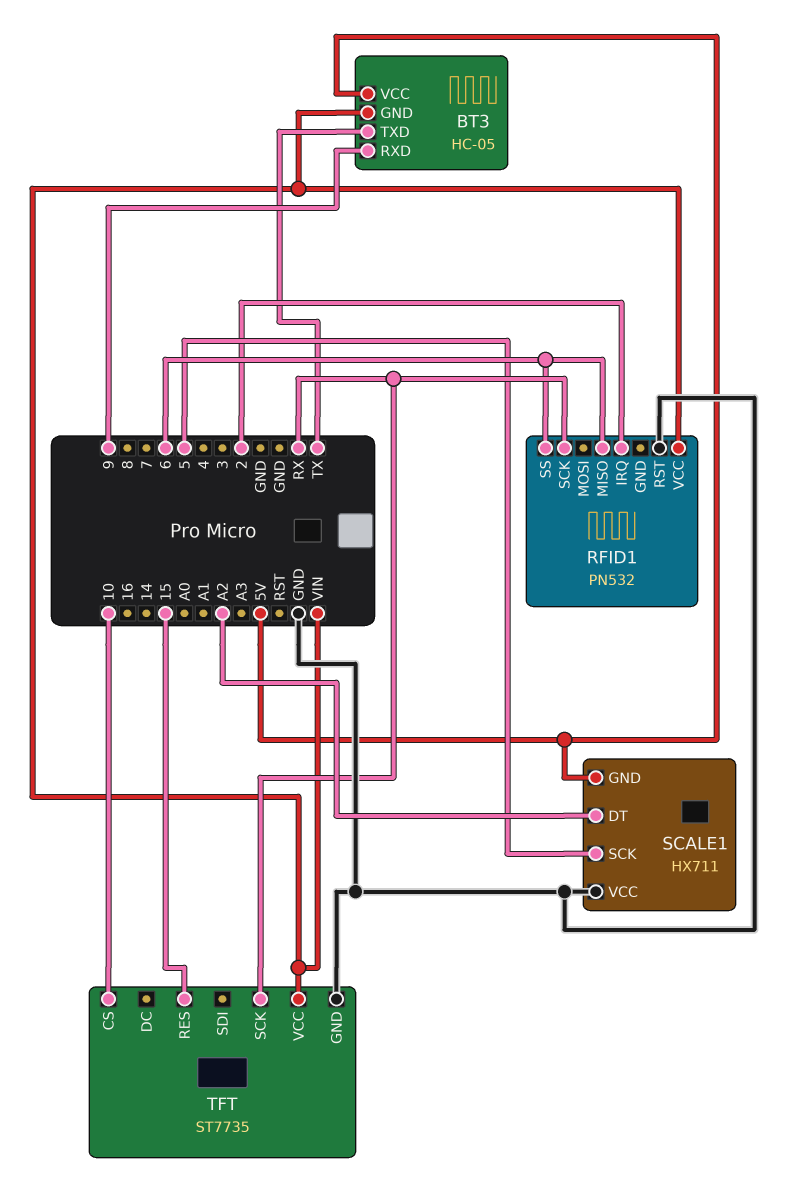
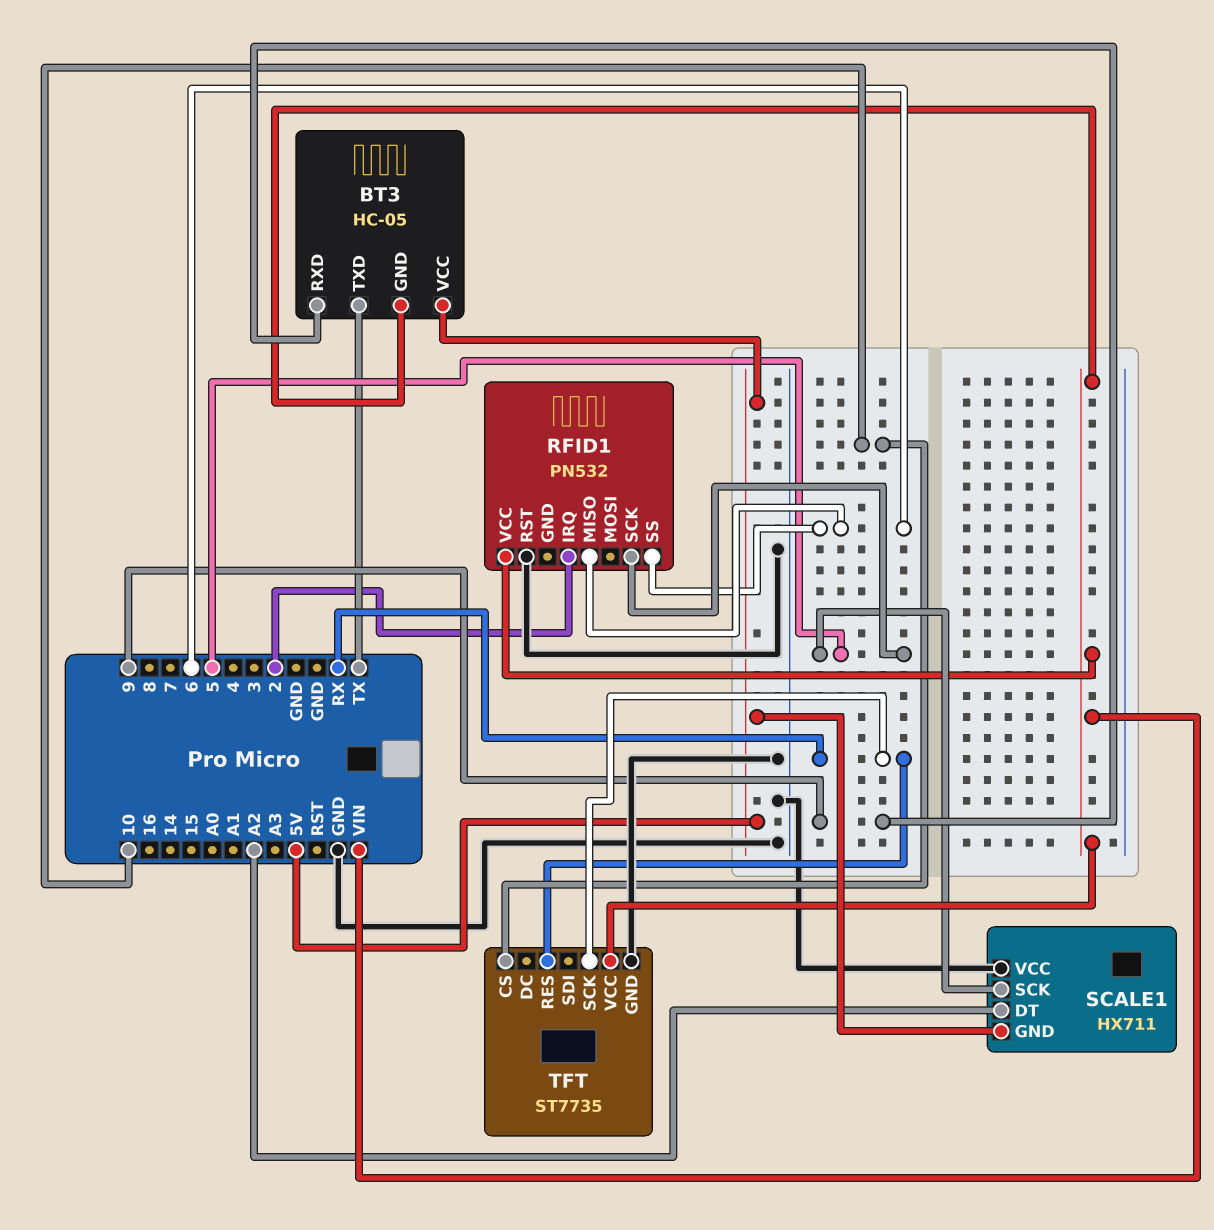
RFID1 pin SCK: RX -> 5
TFT pin RES: 15 -> RX

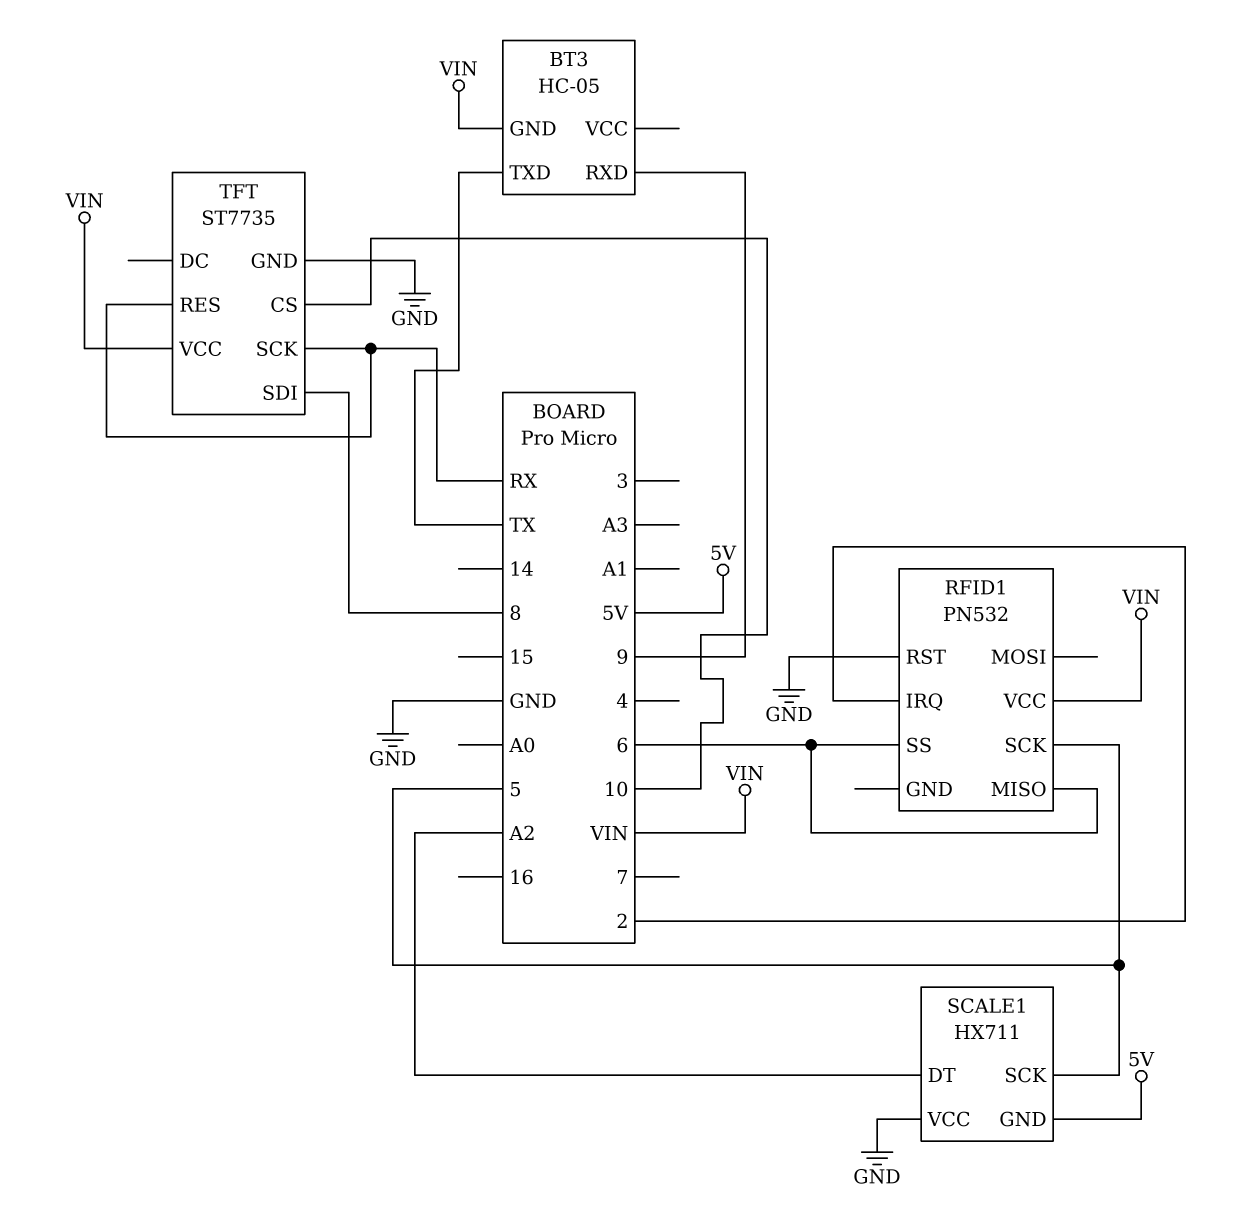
BT3 pin VCC: 5V -> none
TFT pin SDI: none -> 8

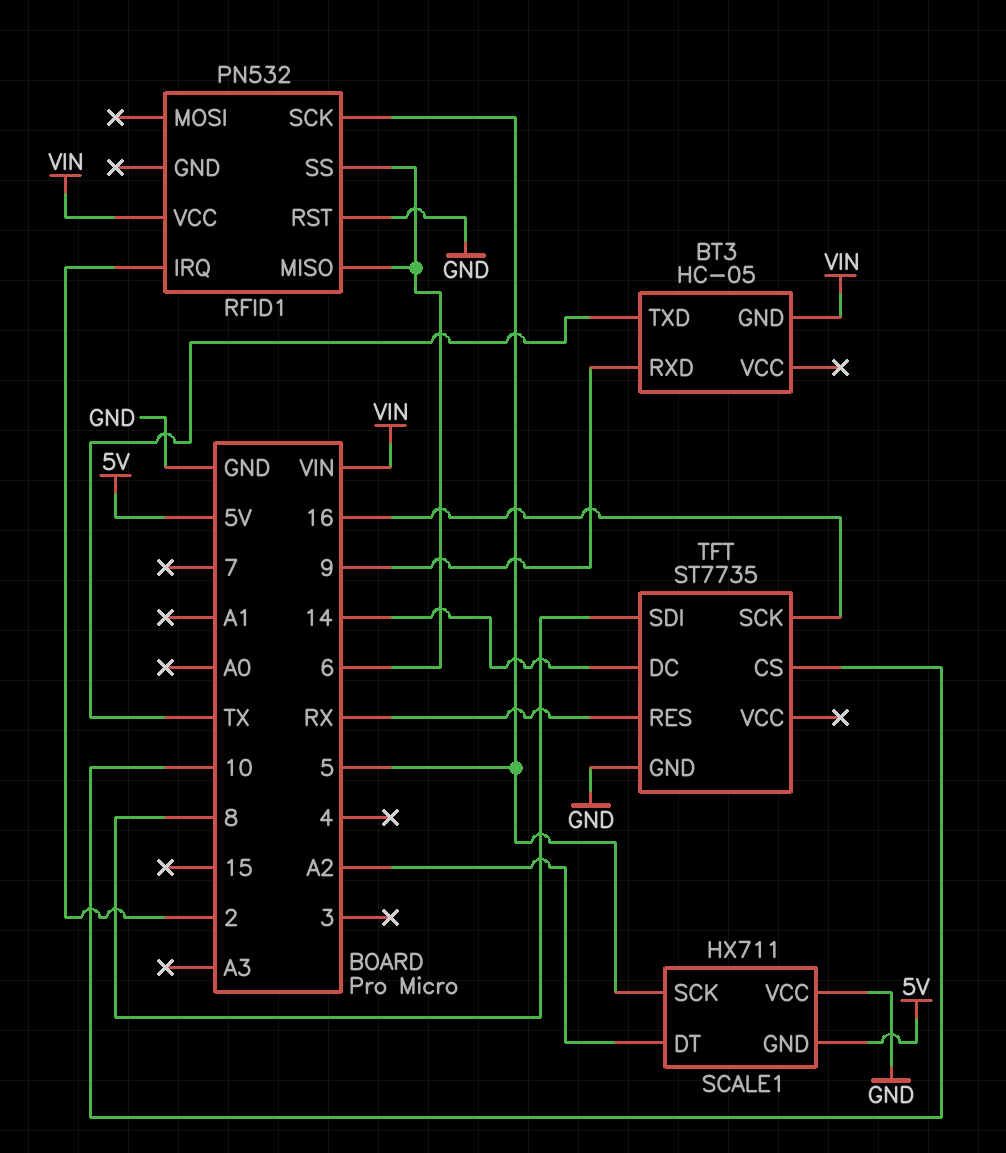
TFT pin DC: none -> 14
TFT pin SCK: RX -> 16
TFT pin VCC: VIN -> none

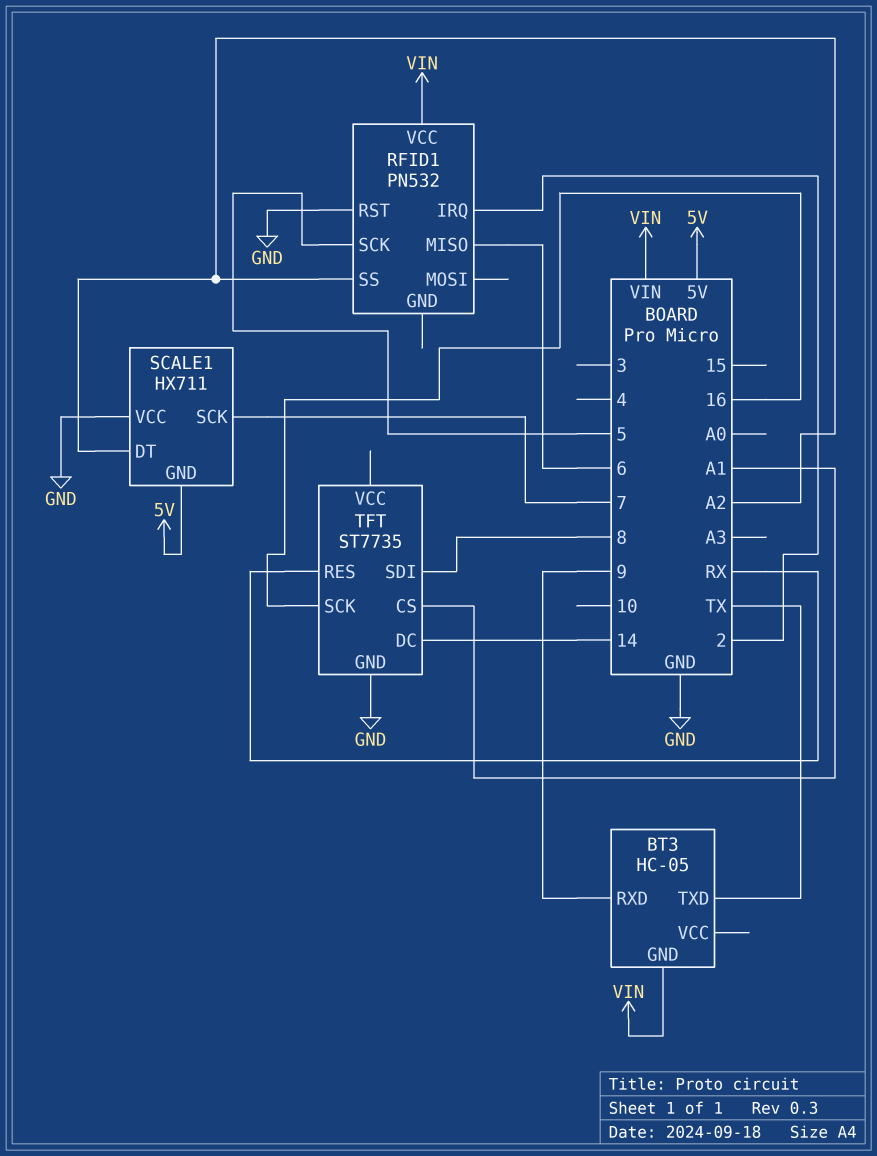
RFID1 pin SS: 6 -> A2
SCALE1 pin SCK: 5 -> 7
TFT pin CS: 10 -> A1

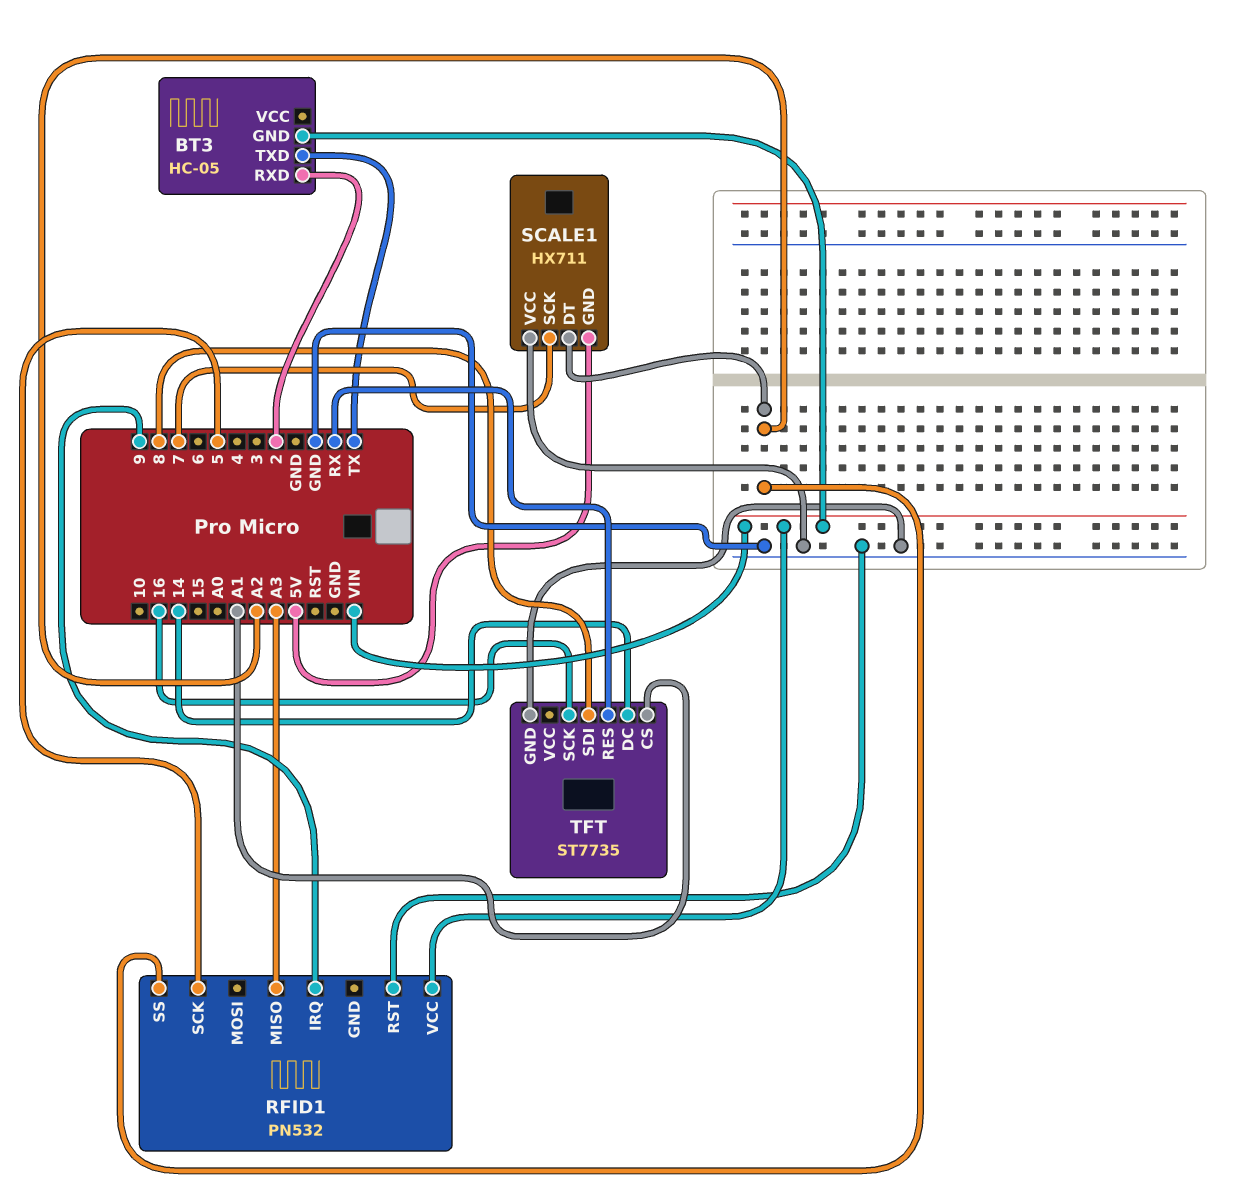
BT3 pin RXD: 9 -> 2
RFID1 pin IRQ: 2 -> 9
RFID1 pin MISO: 6 -> A3

